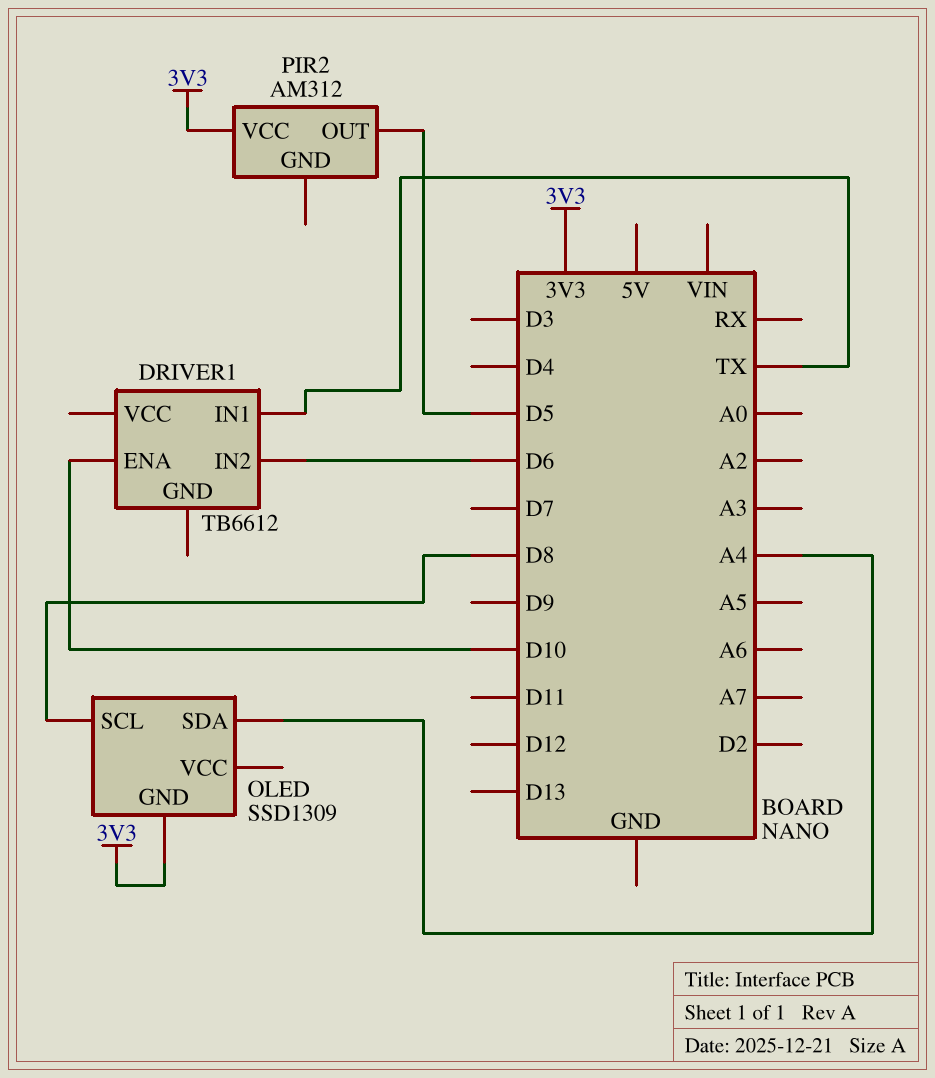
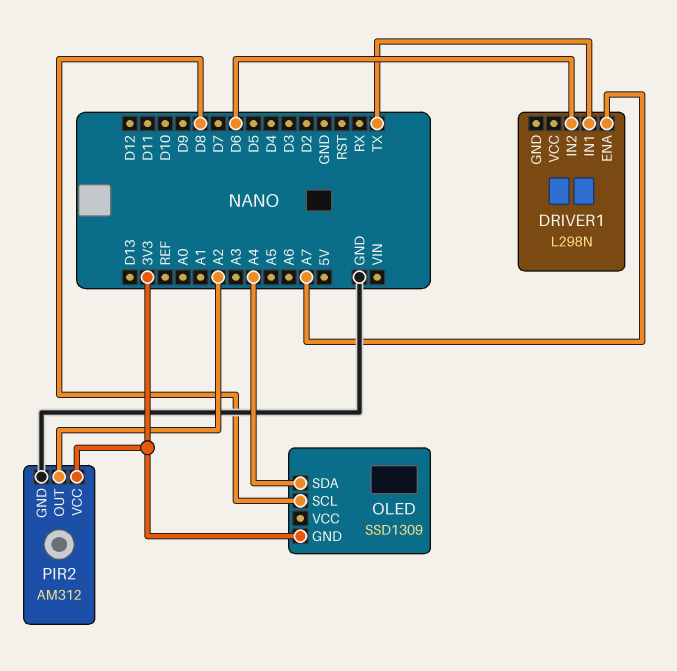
DRIVER1: TB6612 -> L298N
DRIVER1 pin ENA: D10 -> A7
PIR2 pin GND: none -> GND
PIR2 pin OUT: D5 -> A2

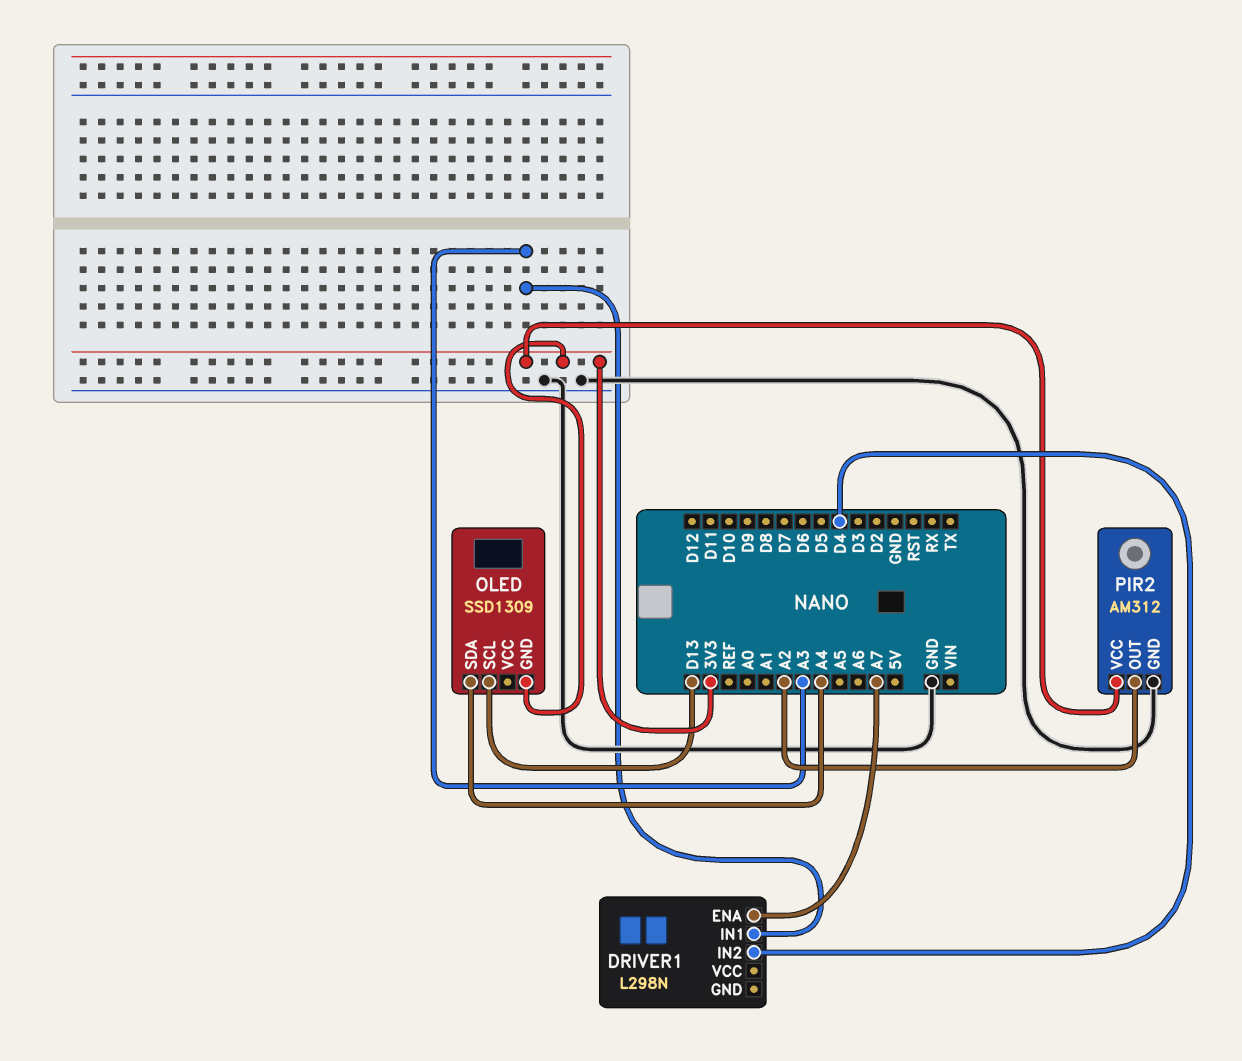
DRIVER1 pin IN1: TX -> A3
DRIVER1 pin IN2: D6 -> D4
OLED pin SCL: D8 -> D13

